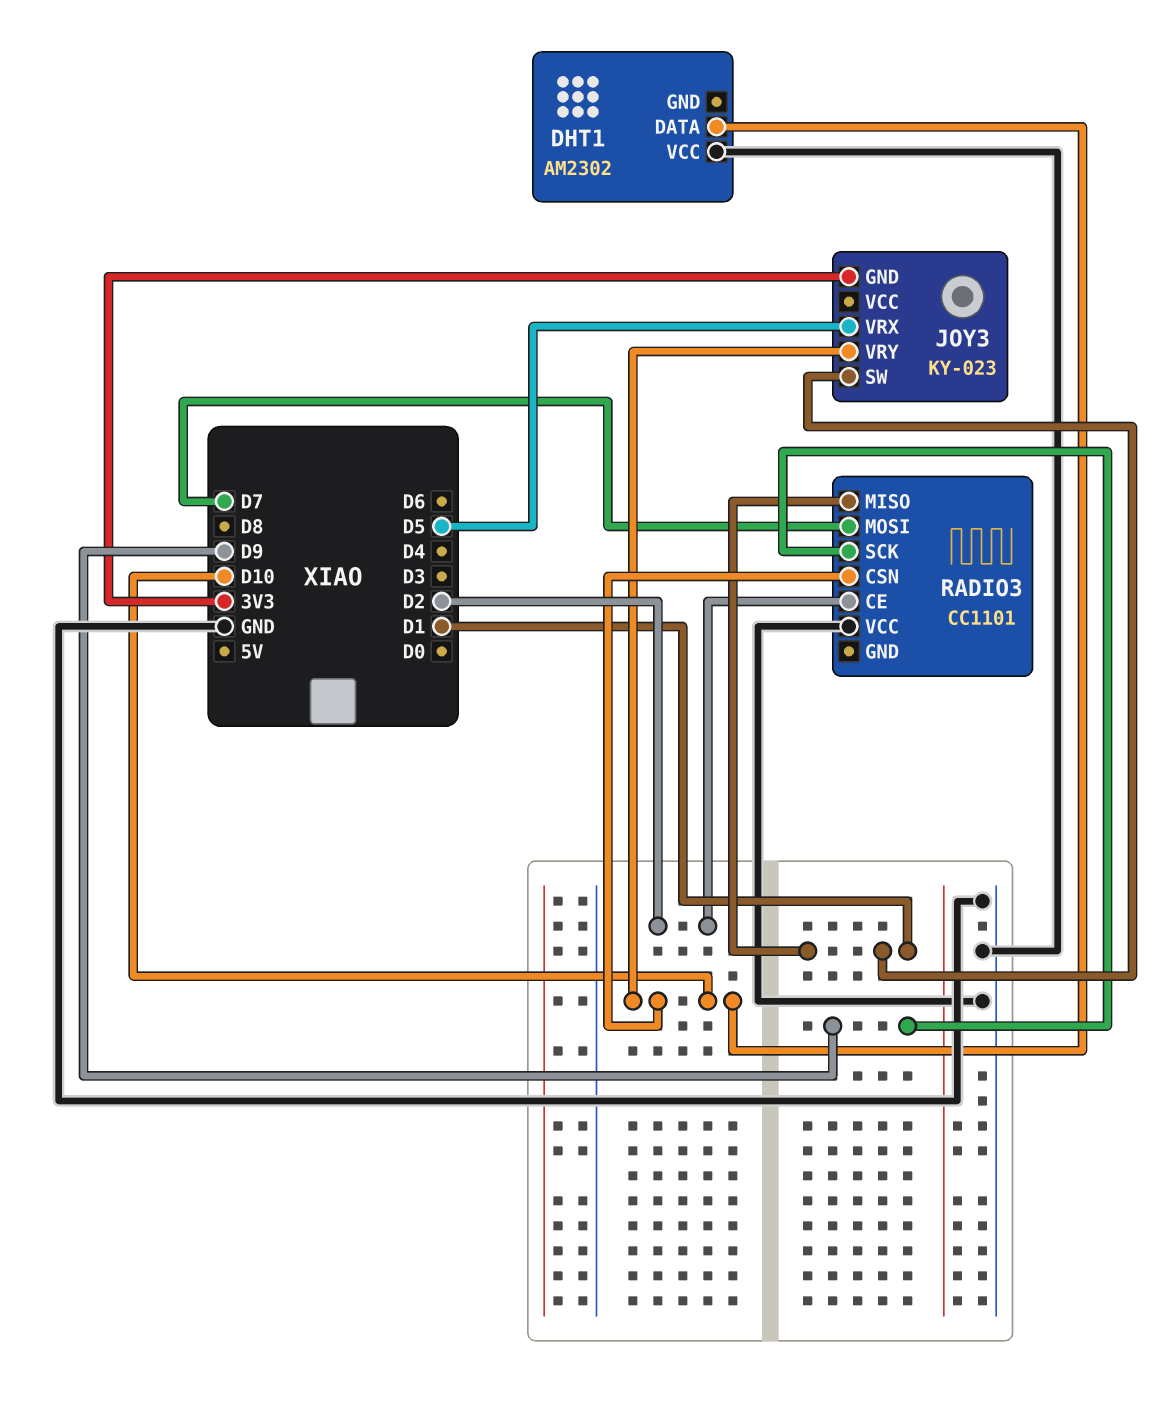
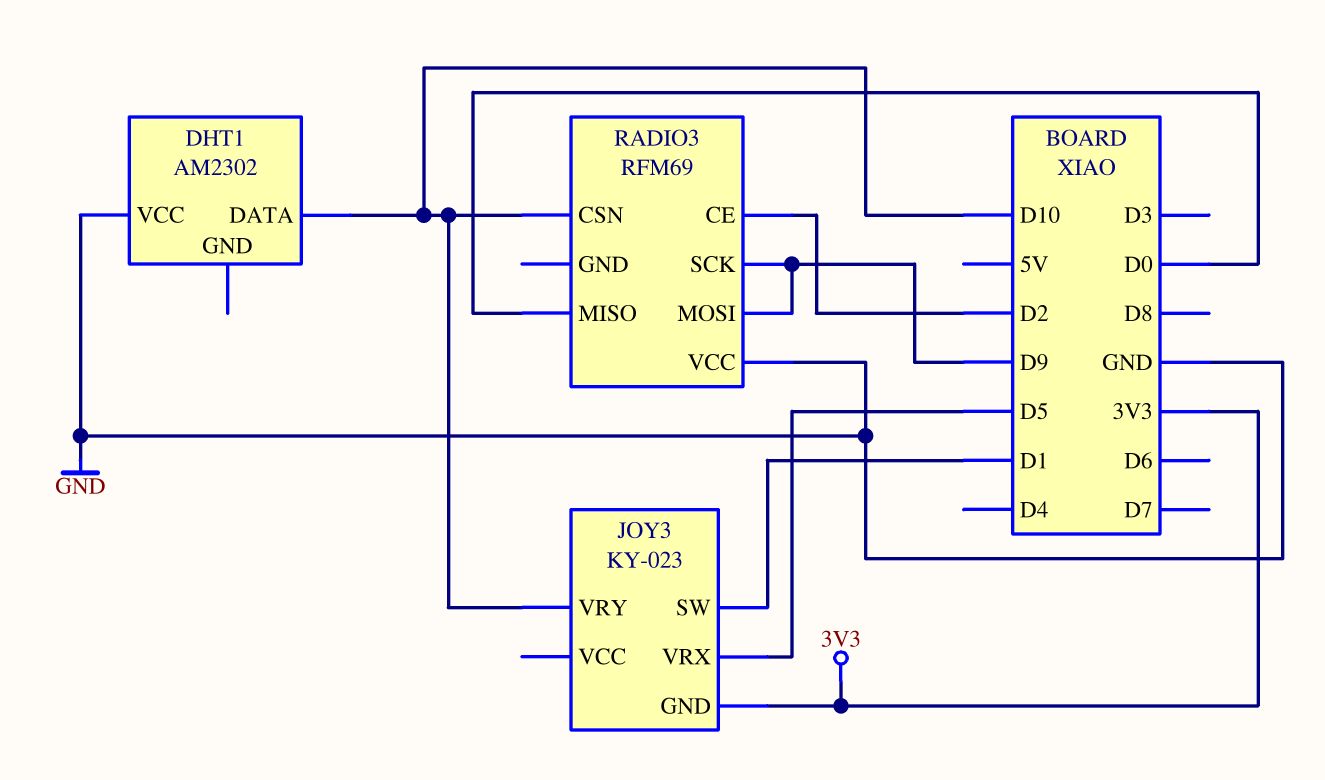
RADIO3: CC1101 -> RFM69
RADIO3 pin MISO: D1 -> D0
RADIO3 pin MOSI: D7 -> D9

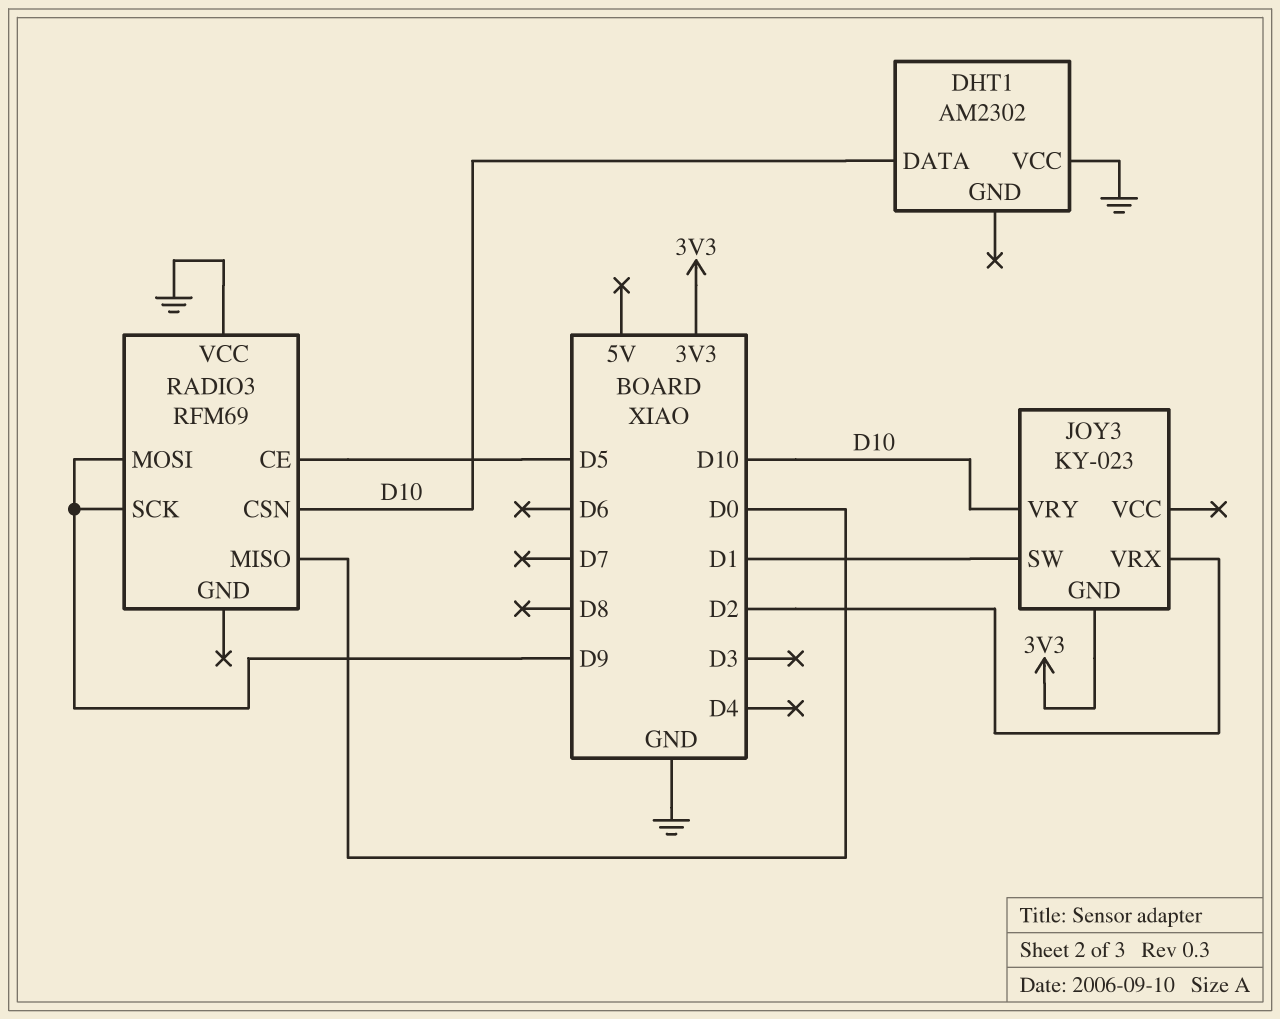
JOY3 pin VRX: D5 -> D2
RADIO3 pin CE: D2 -> D5

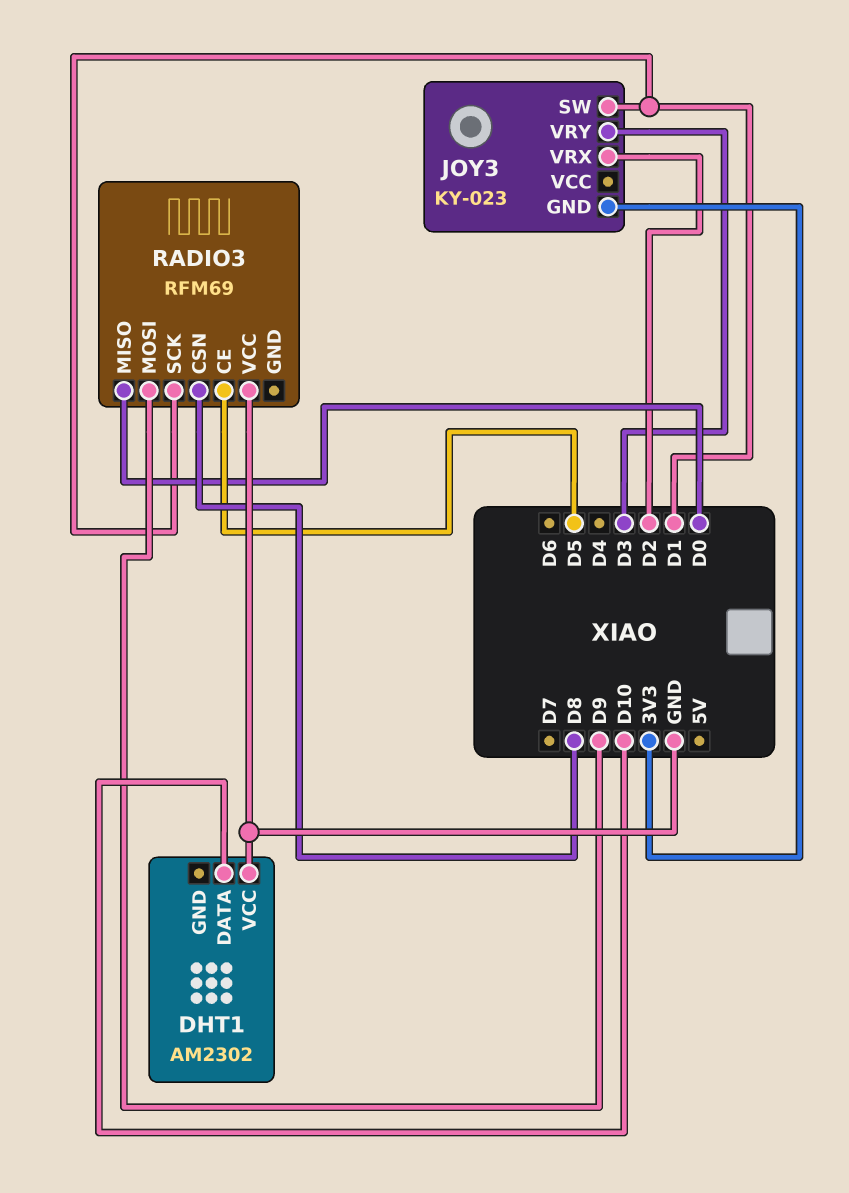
JOY3 pin VRY: D10 -> D3
RADIO3 pin CSN: D10 -> D8
RADIO3 pin SCK: D9 -> D1

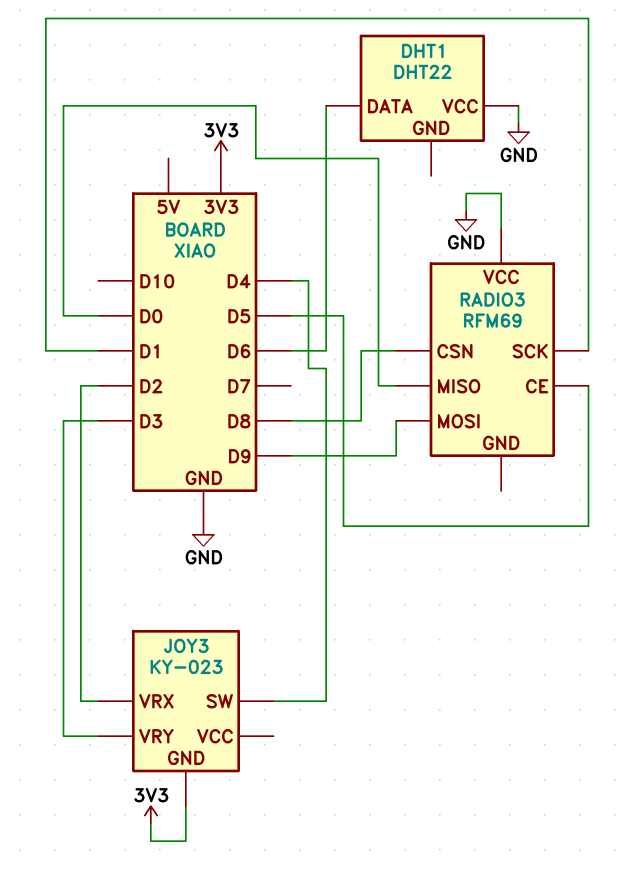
DHT1: AM2302 -> DHT22
DHT1 pin DATA: D10 -> D6
JOY3 pin SW: D1 -> D4

